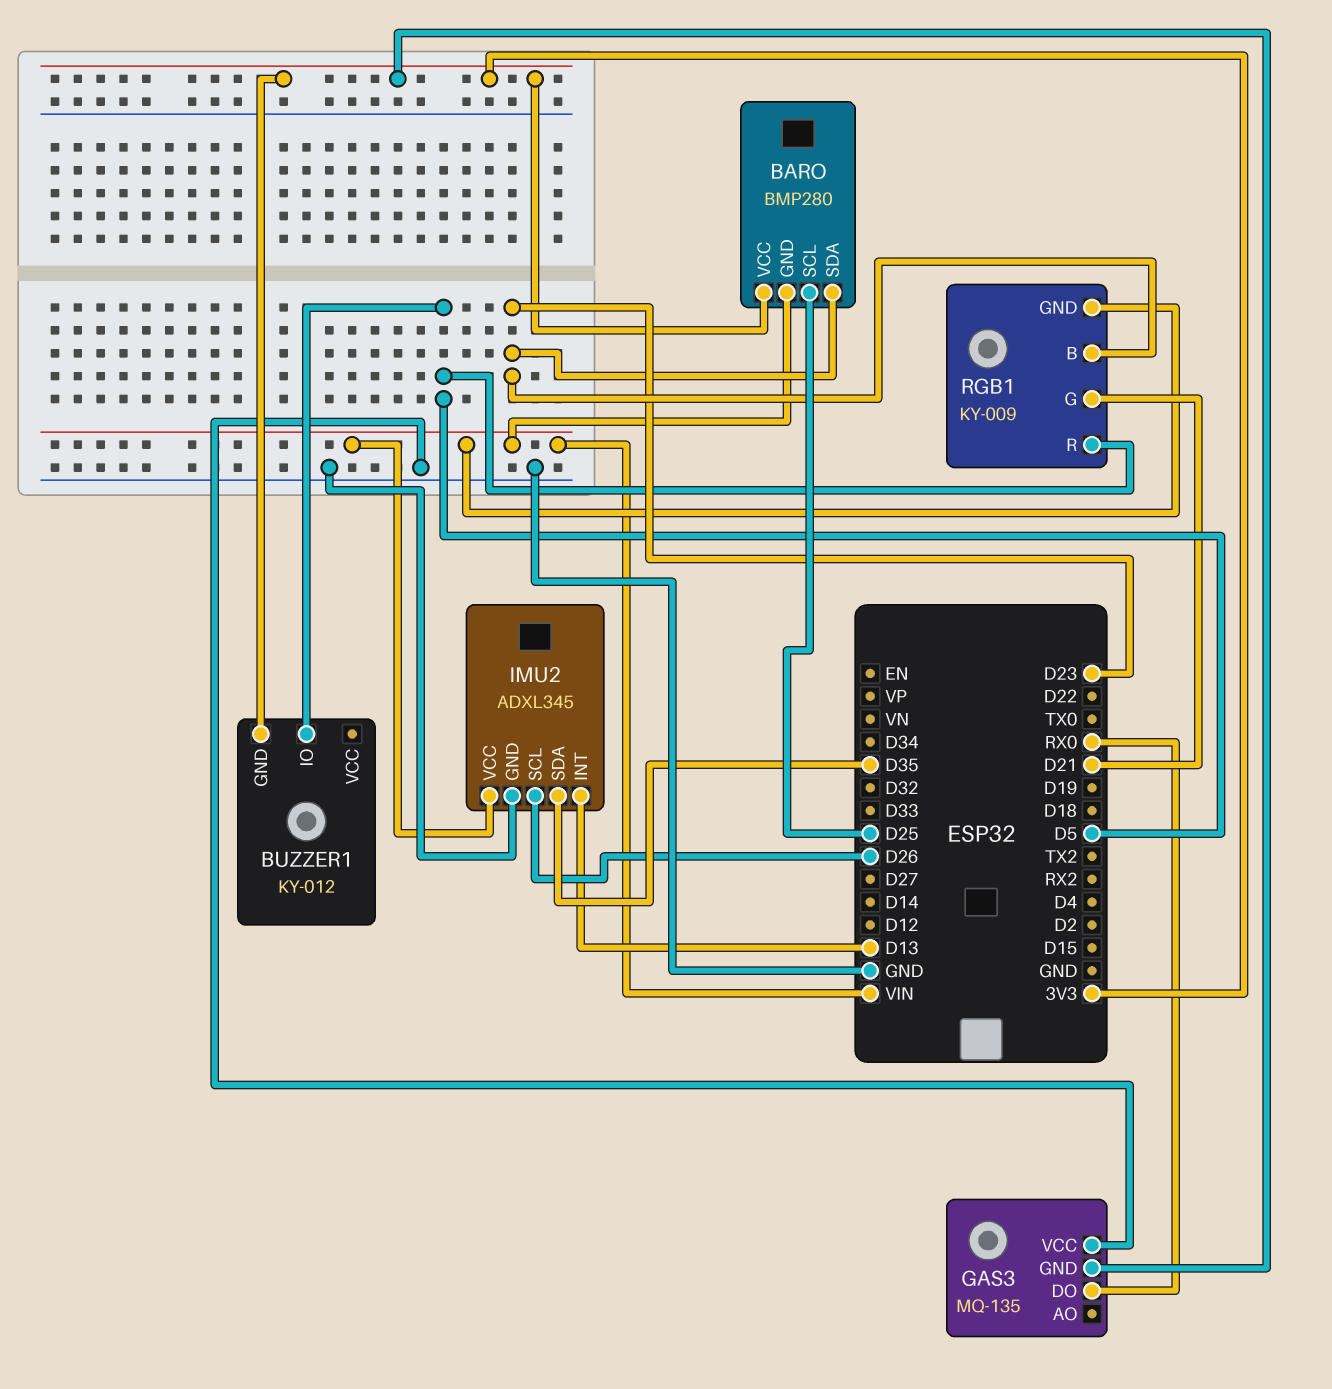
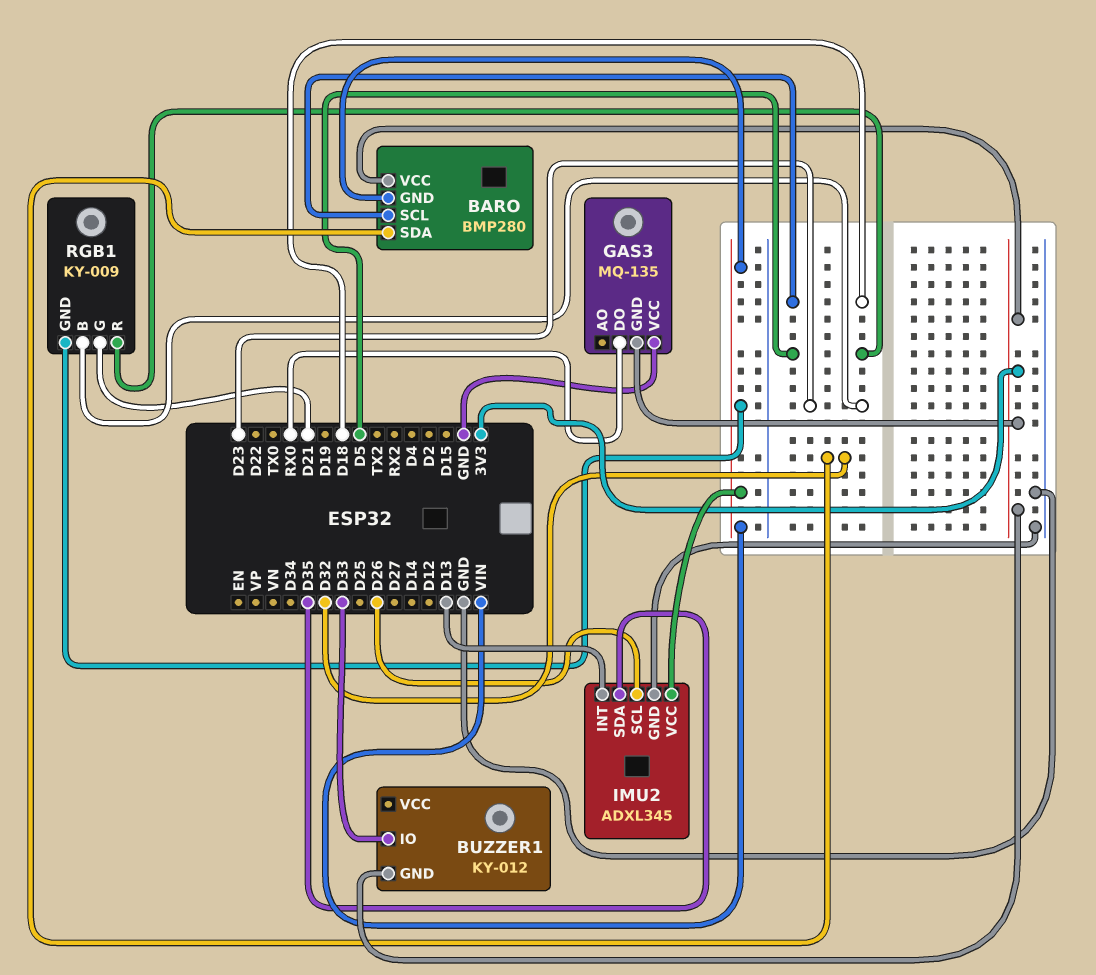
BARO pin SCL: D25 -> D18
BARO pin SDA: D23 -> D32
BUZZER1 pin IO: D5 -> D33

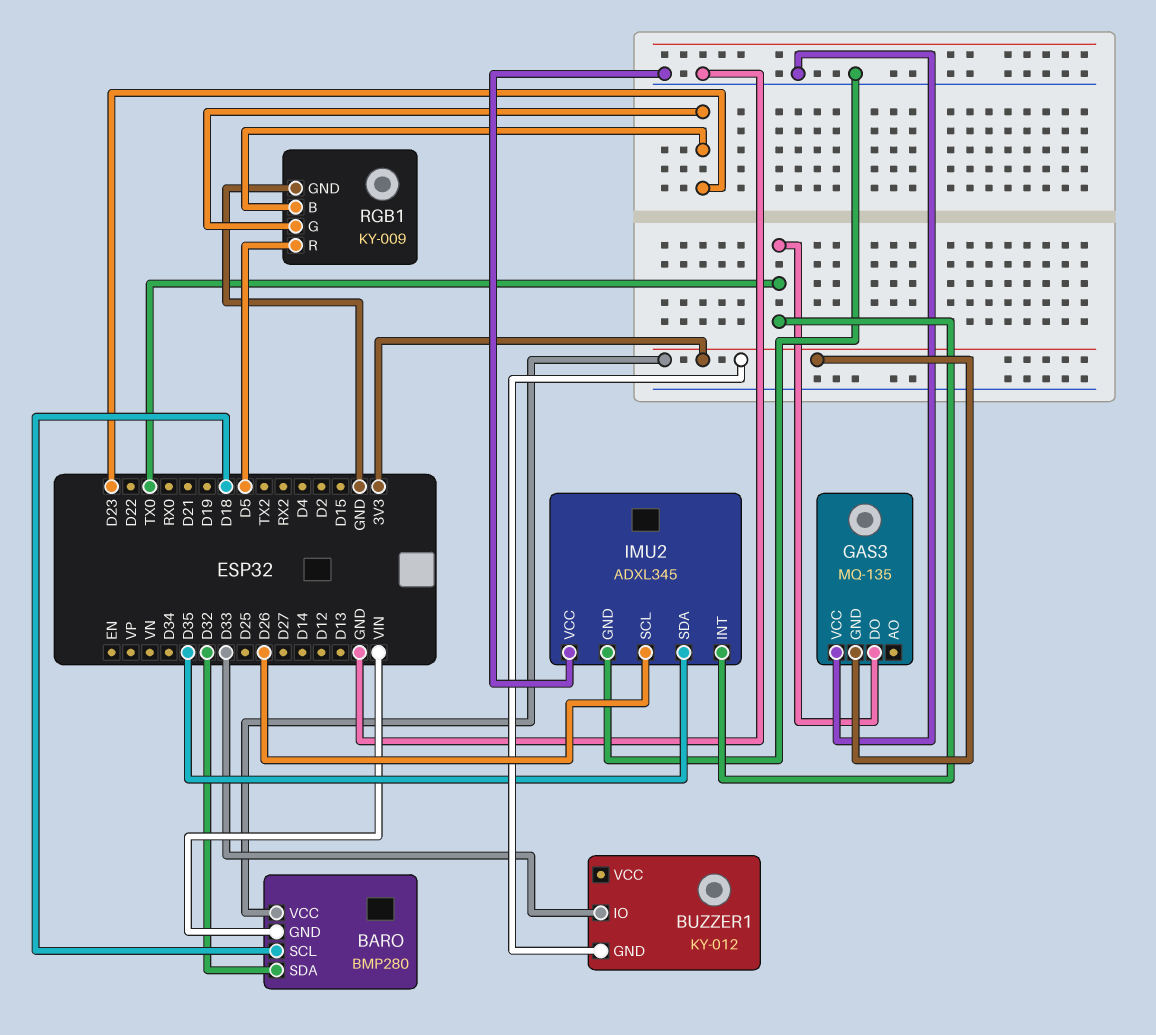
GAS3 pin DO: RX0 -> TX0
IMU2 pin INT: D13 -> TX0
IMU2 pin VCC: VIN -> GND
RGB1 pin G: D21 -> D23
RGB1 pin GND: VIN -> GND

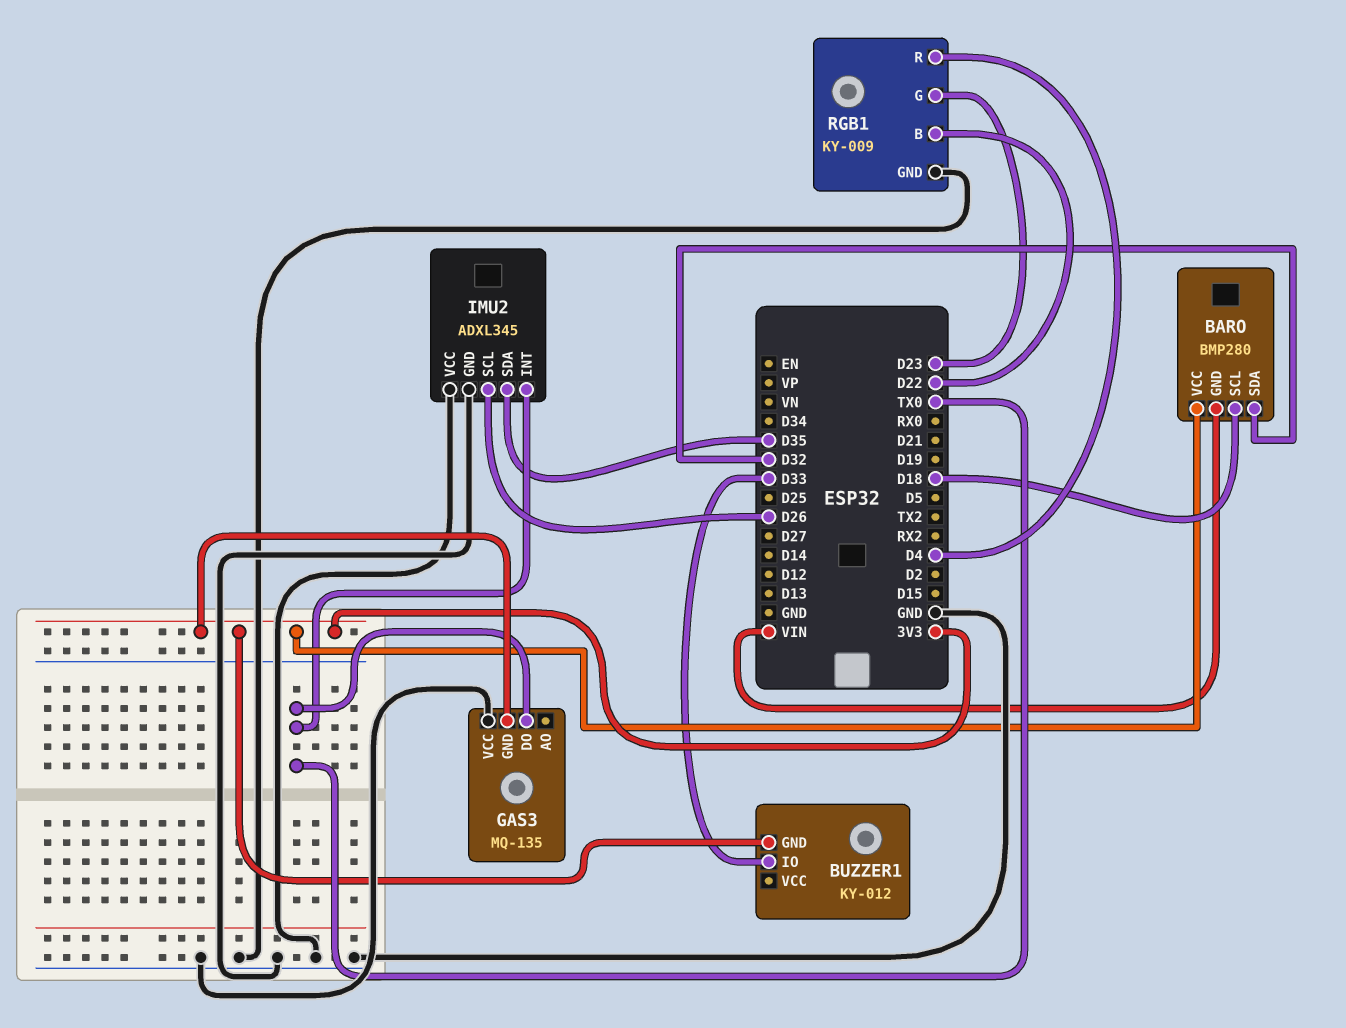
RGB1 pin B: D23 -> D22
RGB1 pin R: D5 -> D4

